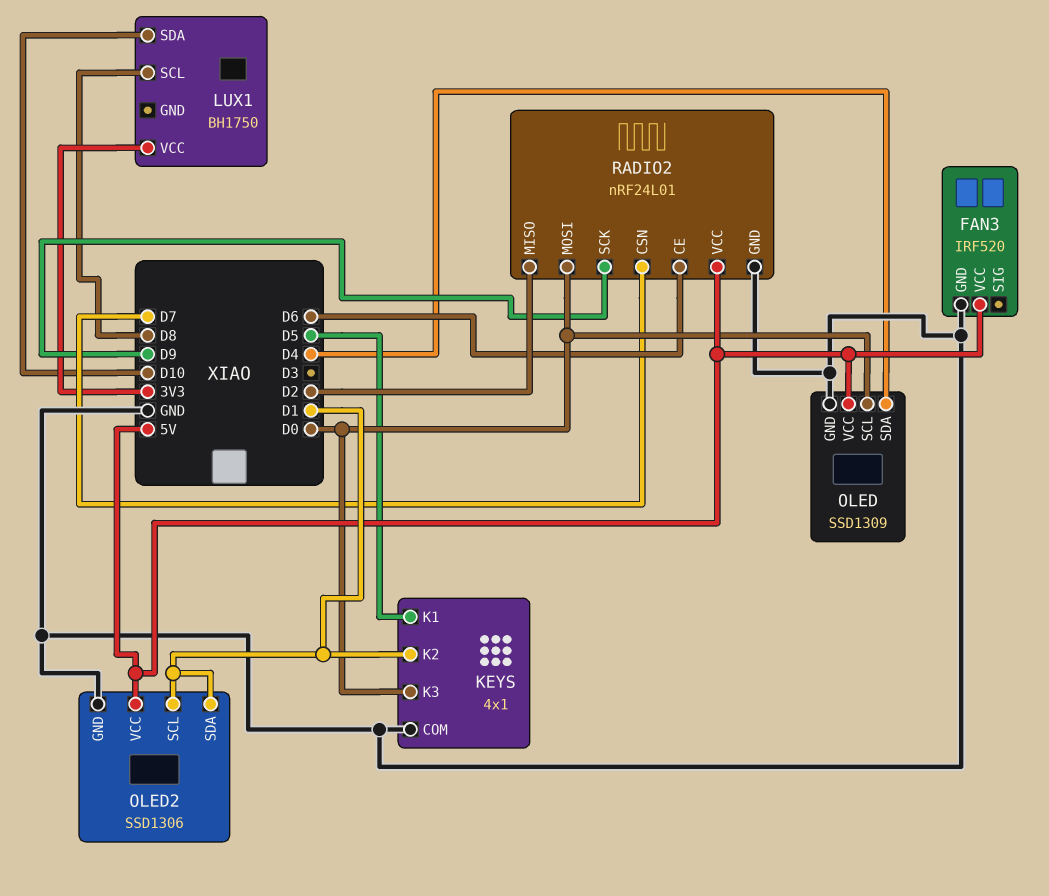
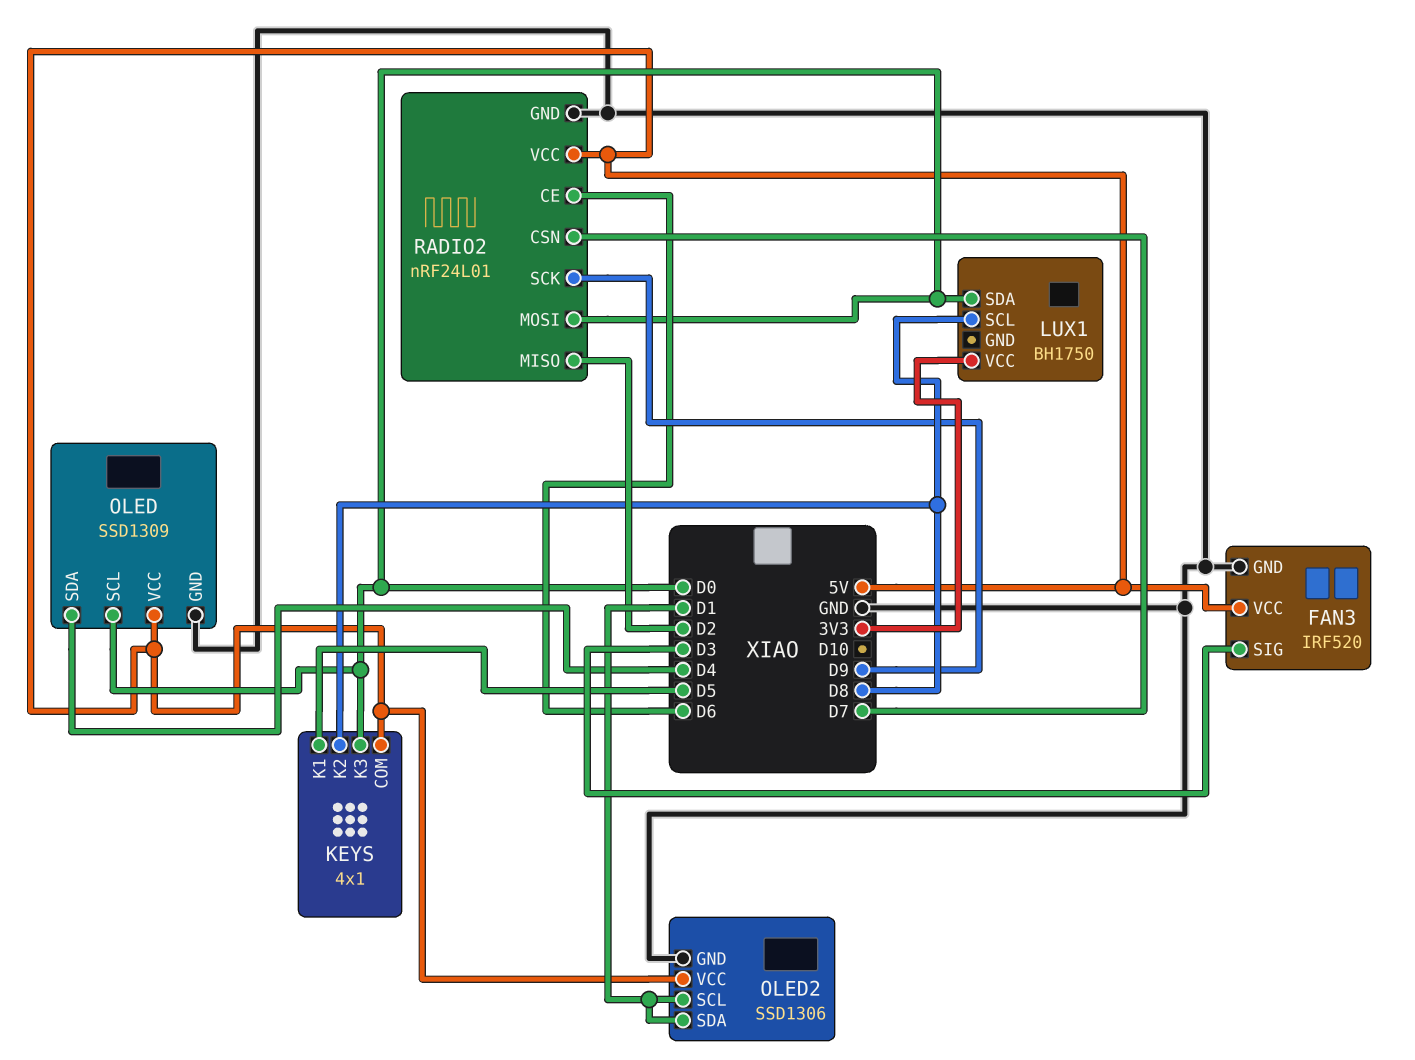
FAN3 pin SIG: none -> D3
KEYS pin COM: GND -> 5V
KEYS pin K2: D1 -> D8
LUX1 pin SDA: D10 -> D0

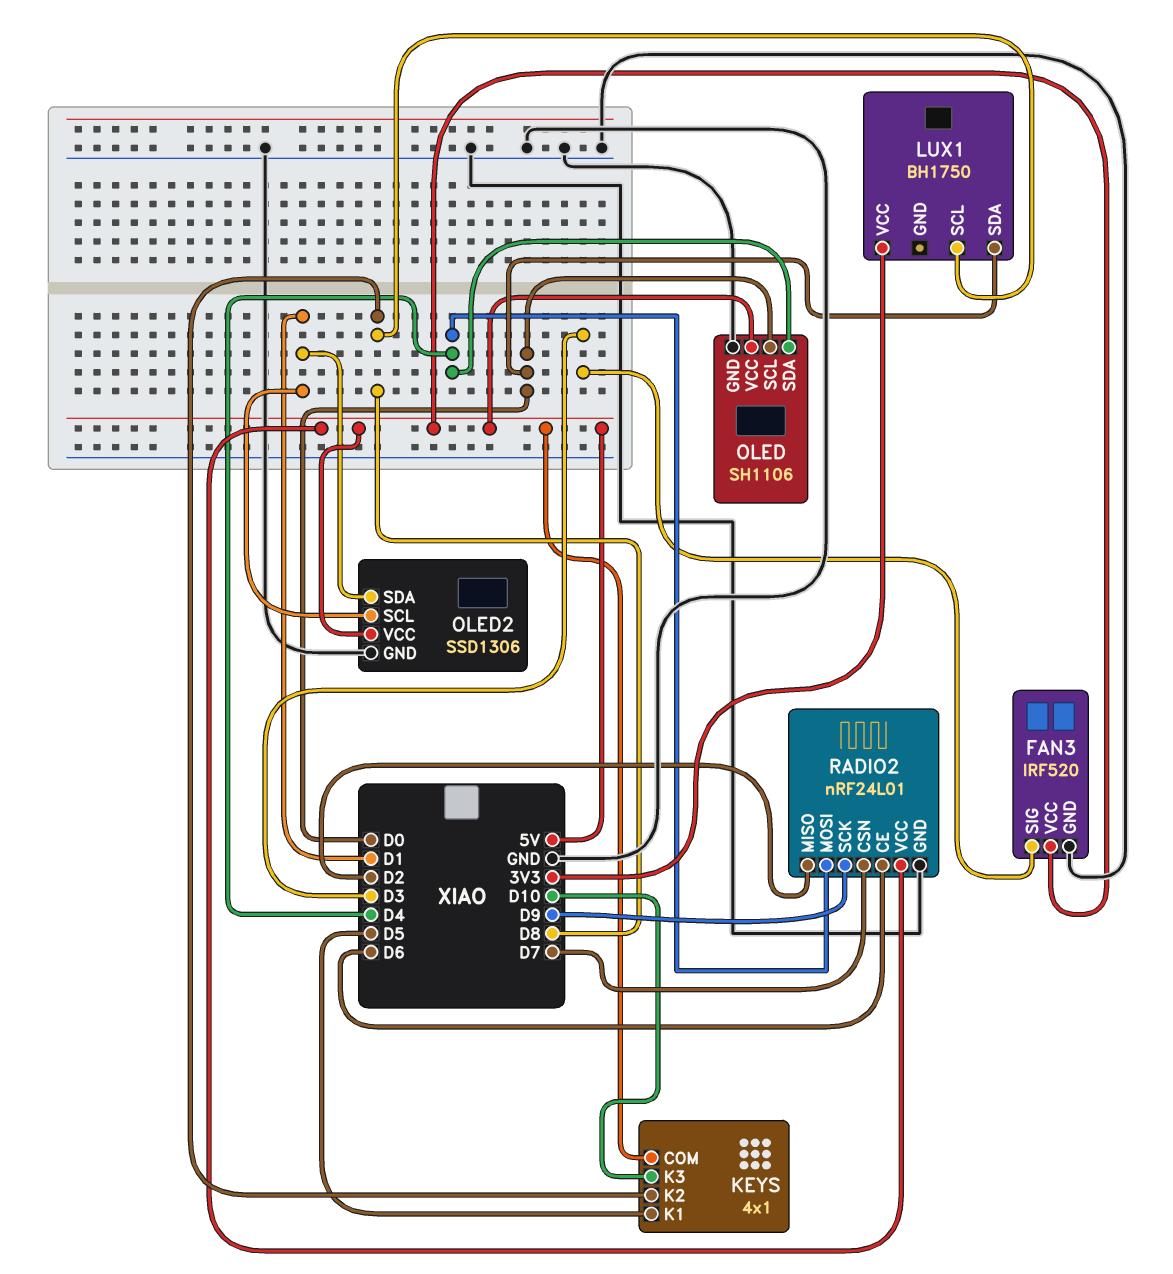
KEYS pin K3: D0 -> D10
OLED: SSD1309 -> SH1106
RADIO2 pin MOSI: D0 -> D4

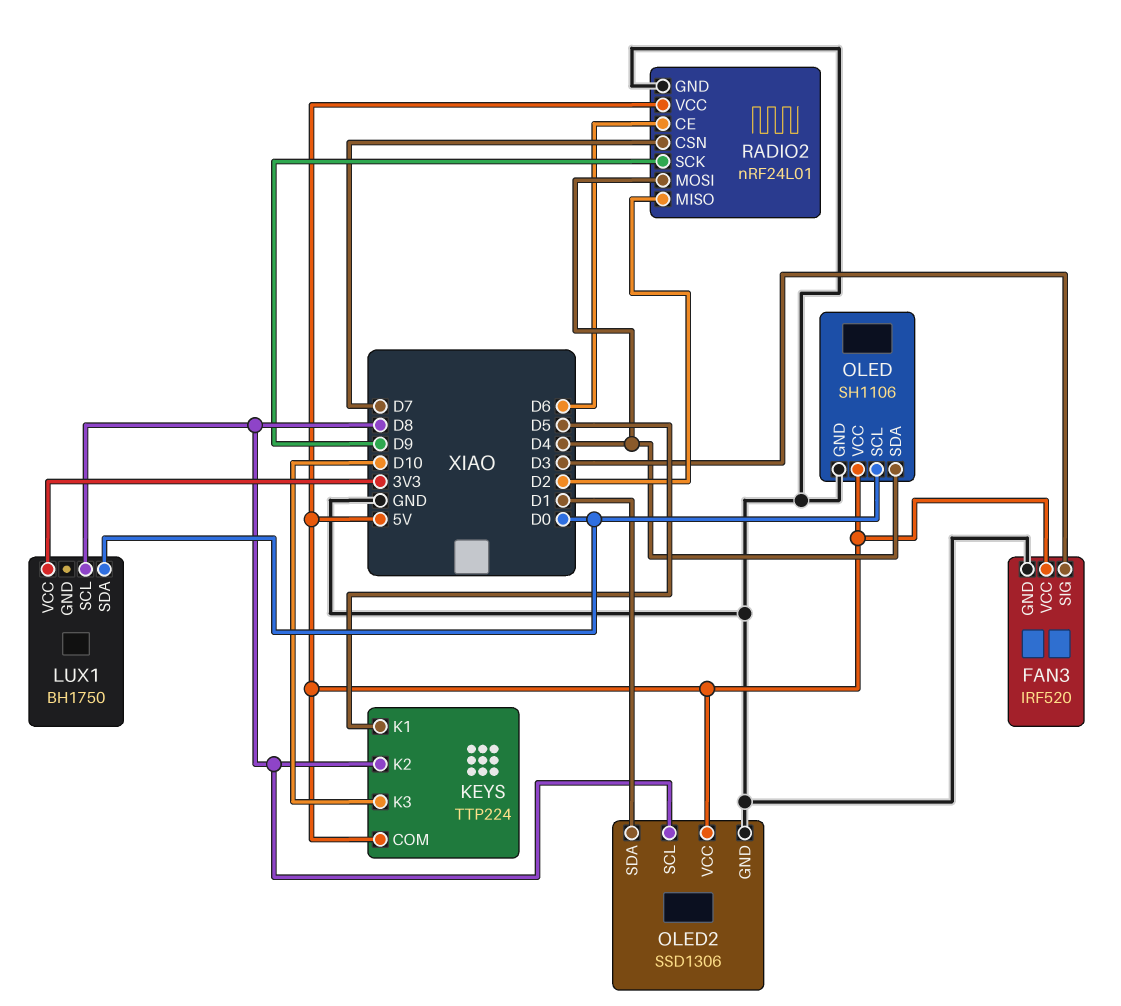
KEYS: 4x1 -> TTP224
OLED2 pin SCL: D1 -> D8

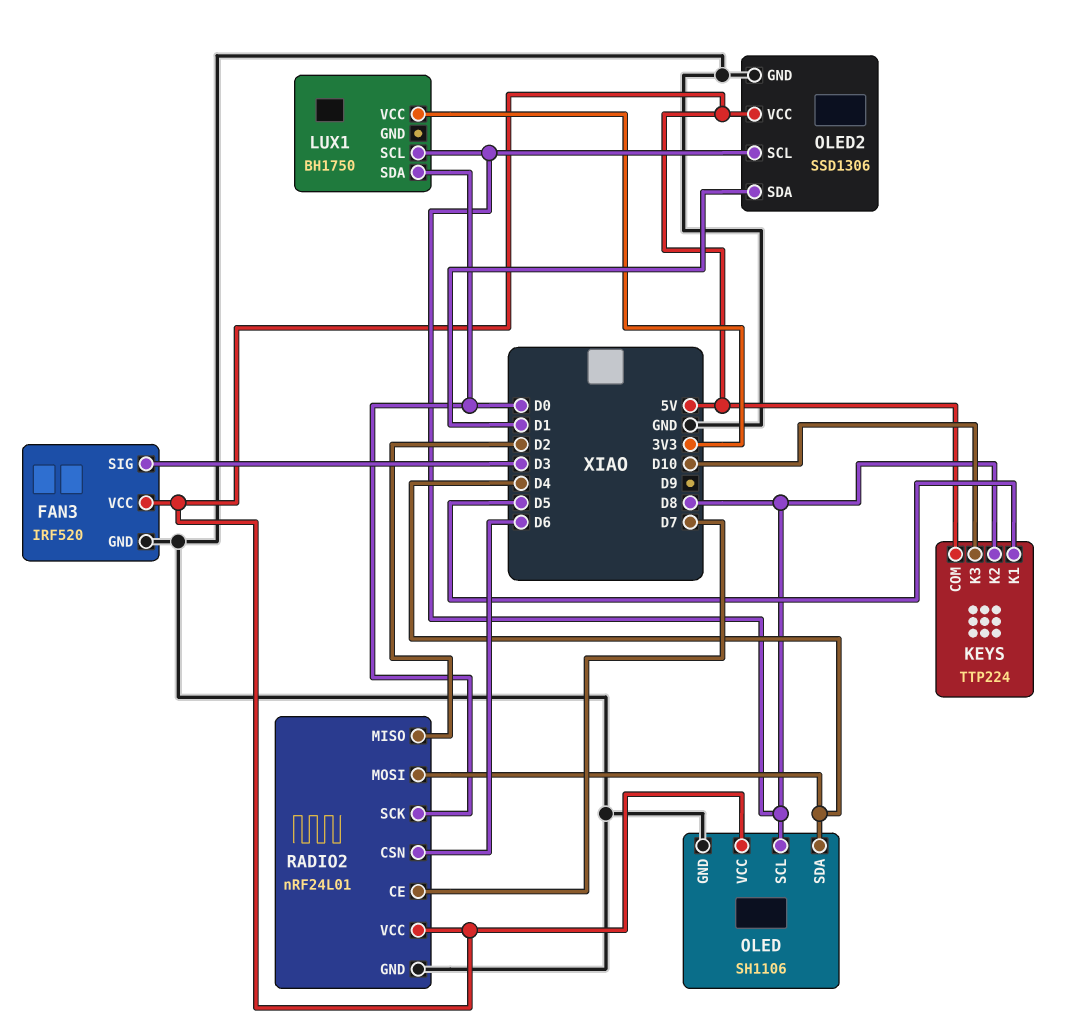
OLED pin SCL: D0 -> D8
RADIO2 pin CE: D6 -> D7
RADIO2 pin CSN: D7 -> D6
RADIO2 pin SCK: D9 -> D0

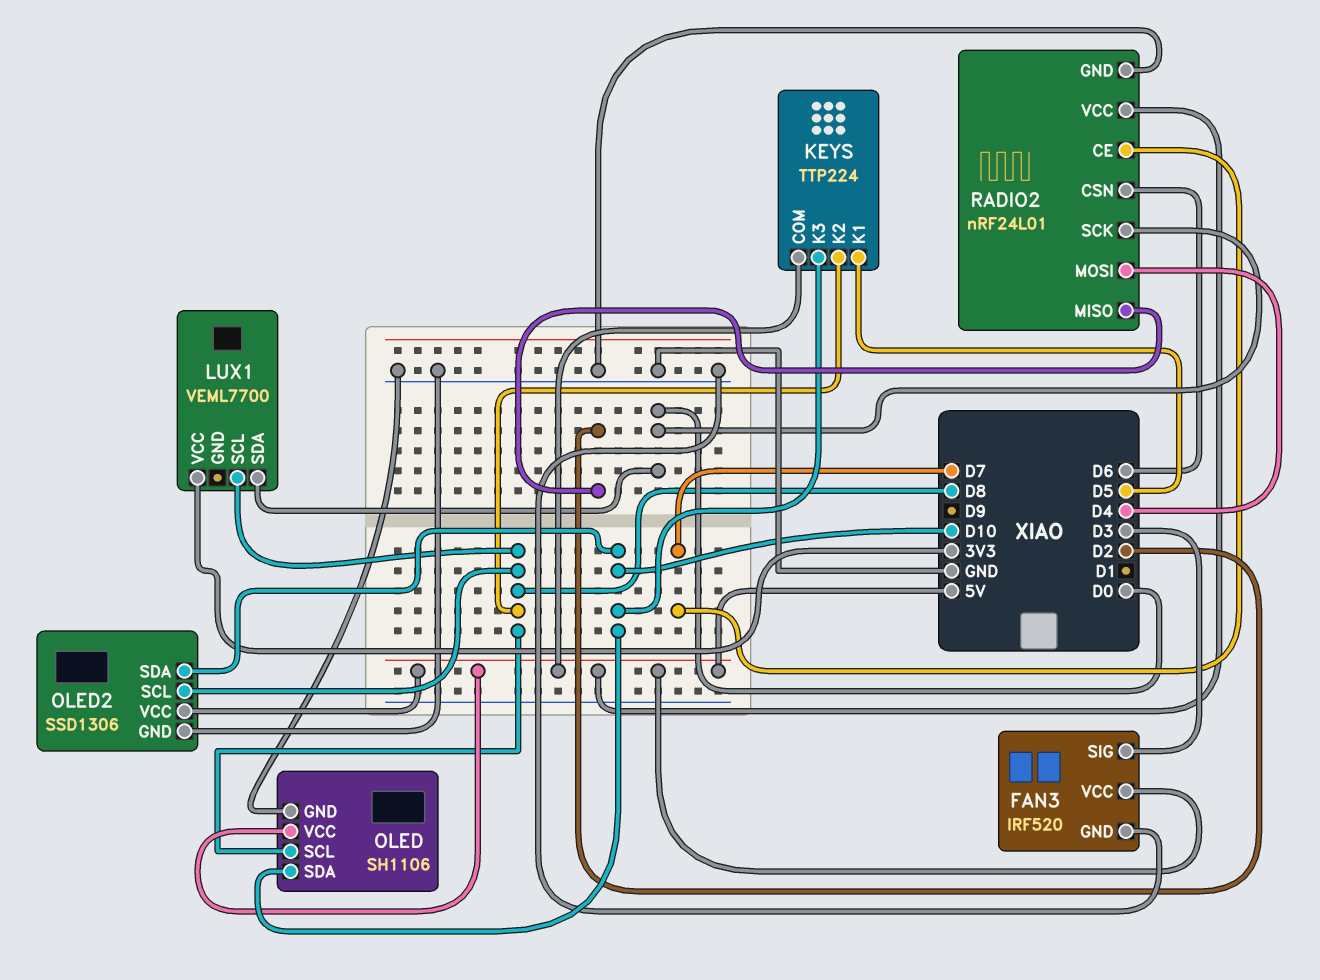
LUX1: BH1750 -> VEML7700
OLED pin SDA: D4 -> D10
OLED2 pin SDA: D1 -> D10

